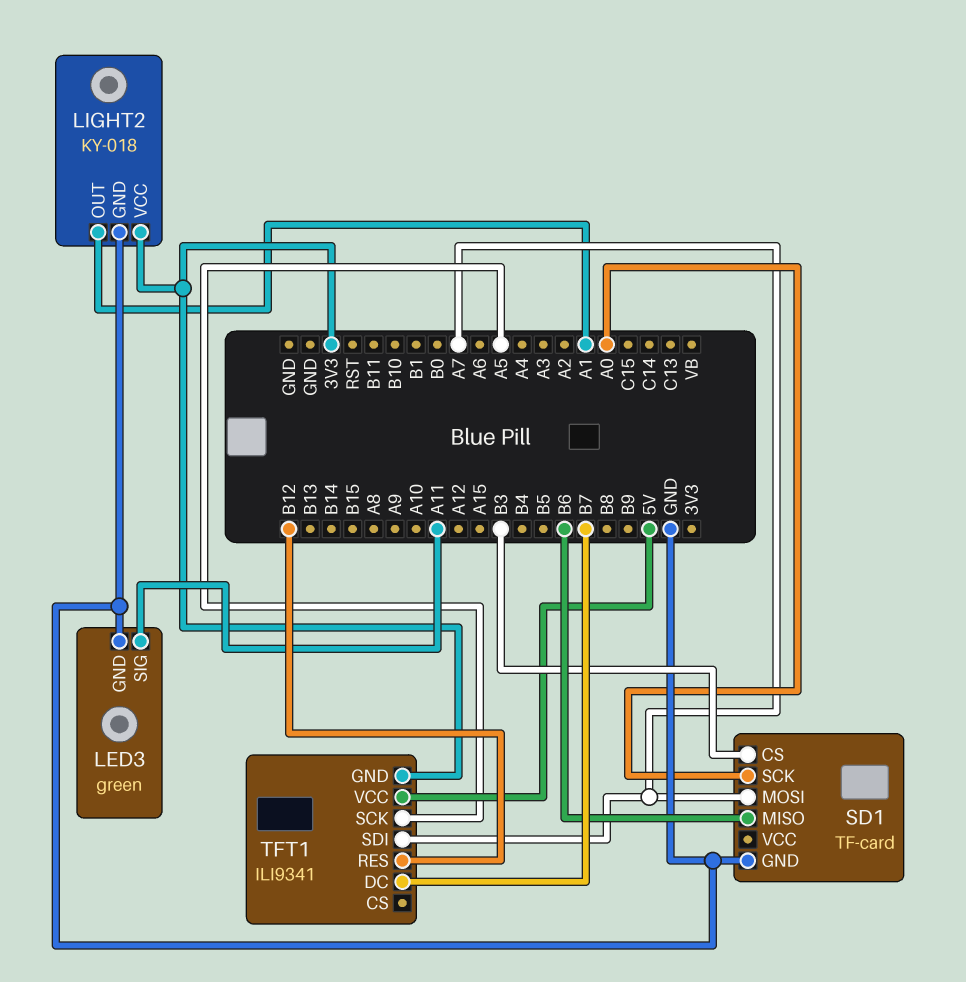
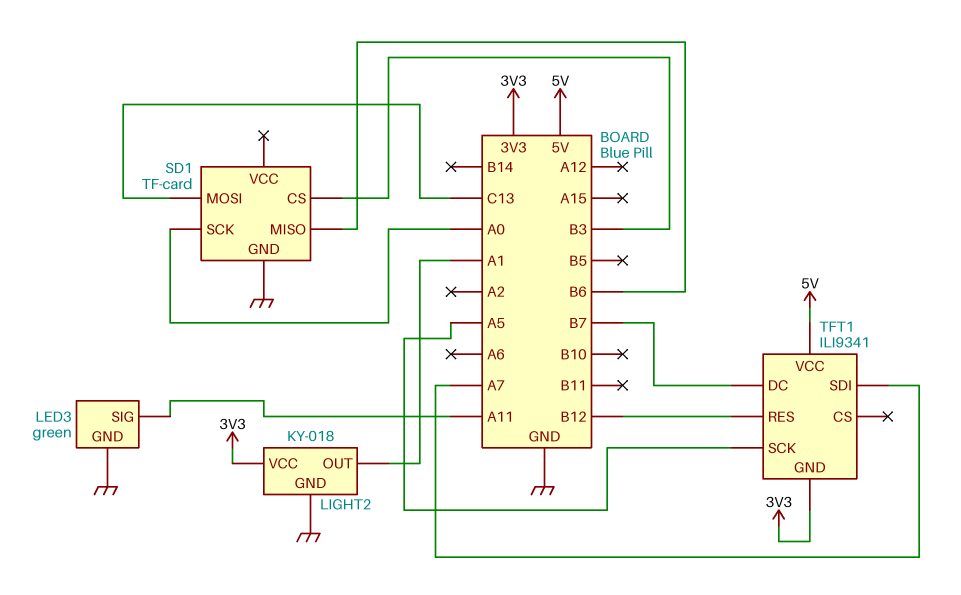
SD1 pin MOSI: A7 -> C13

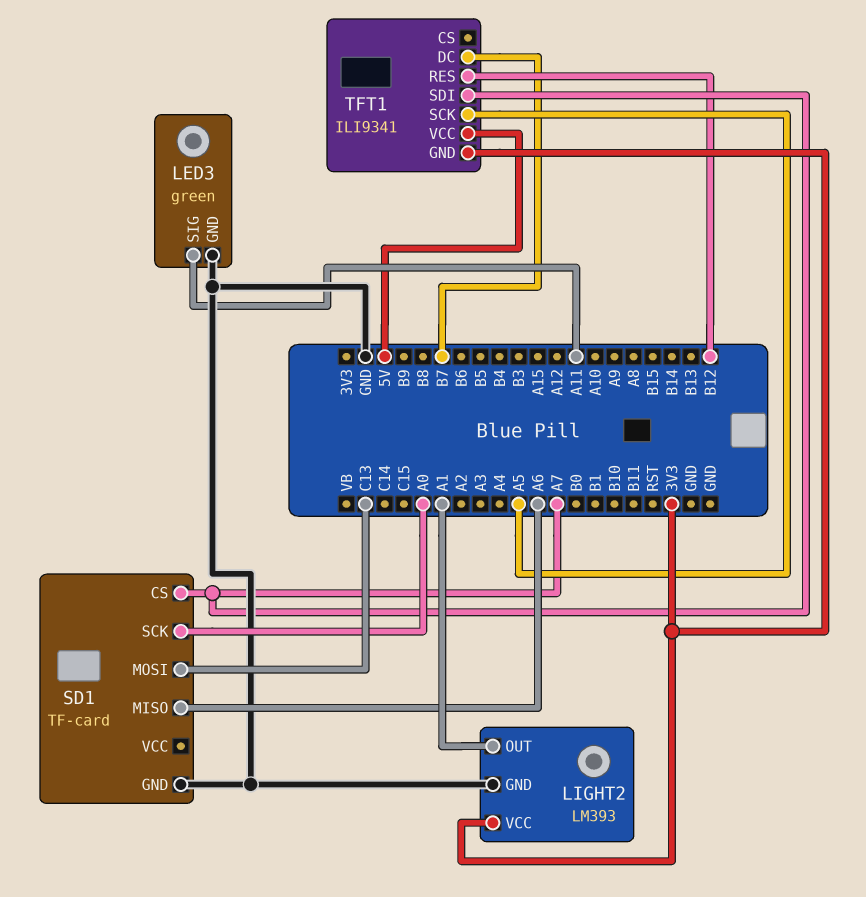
LIGHT2: KY-018 -> LM393
SD1 pin CS: B3 -> A7
SD1 pin MISO: B6 -> A6

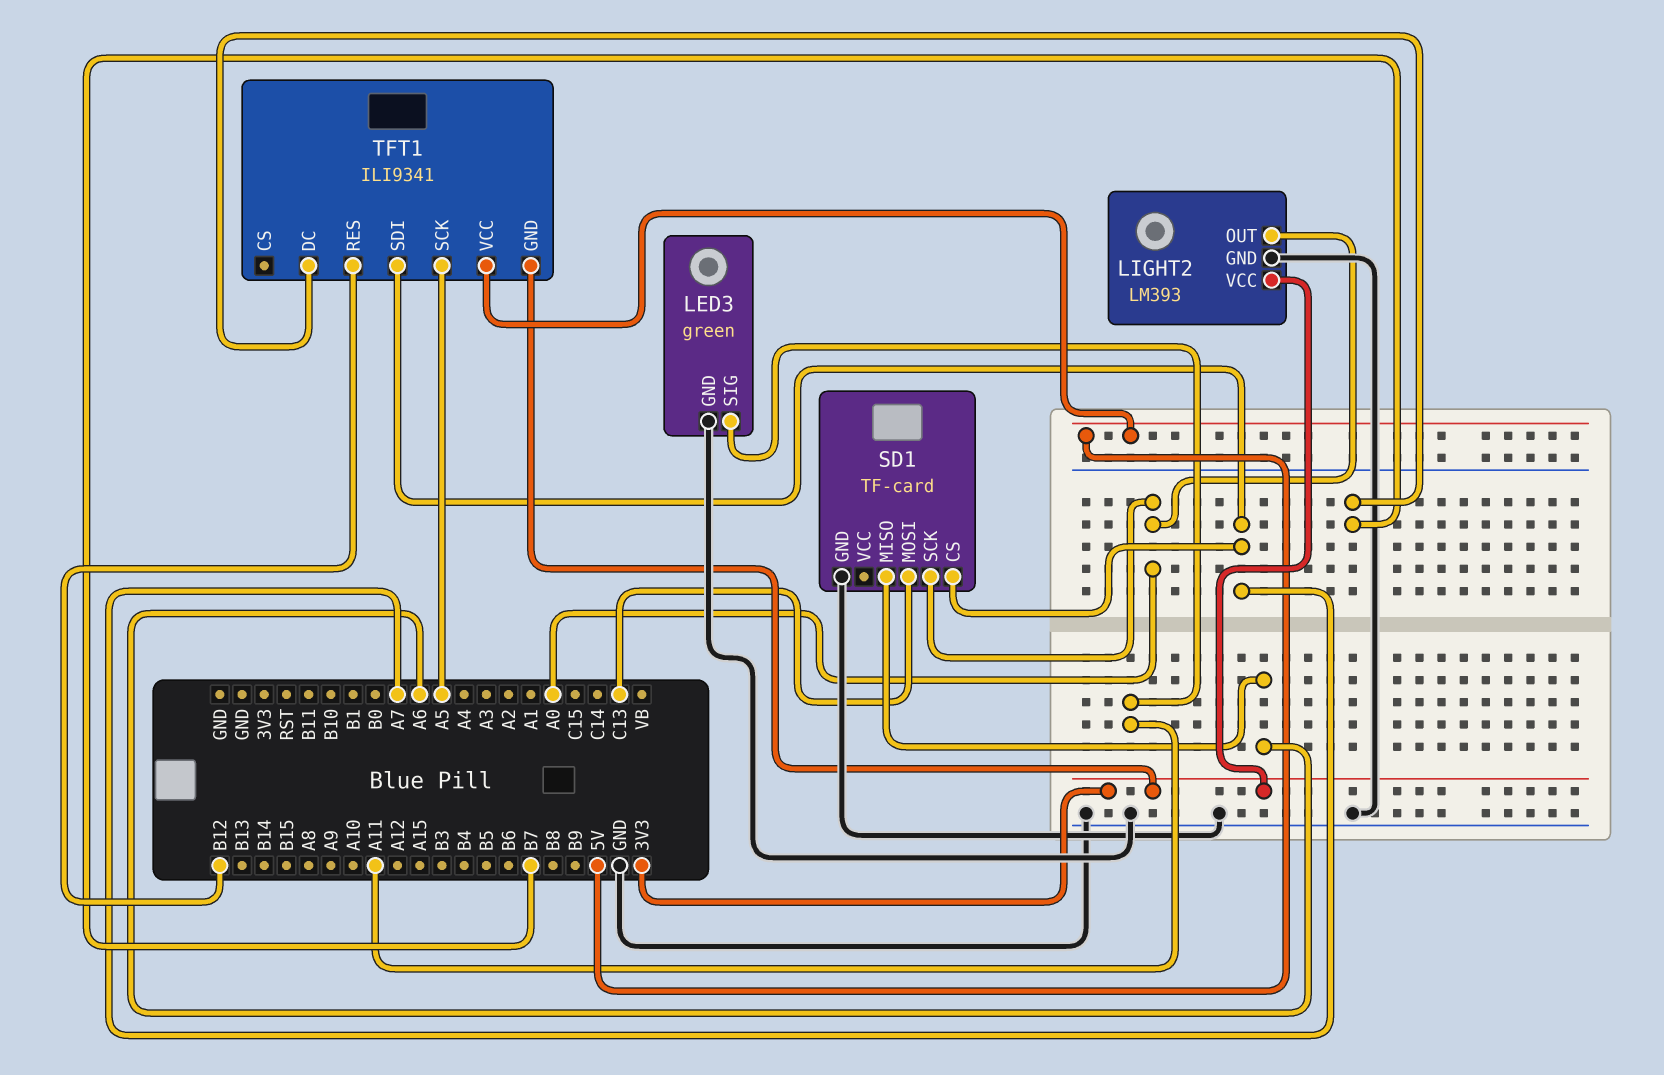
LIGHT2 pin OUT: A1 -> A0

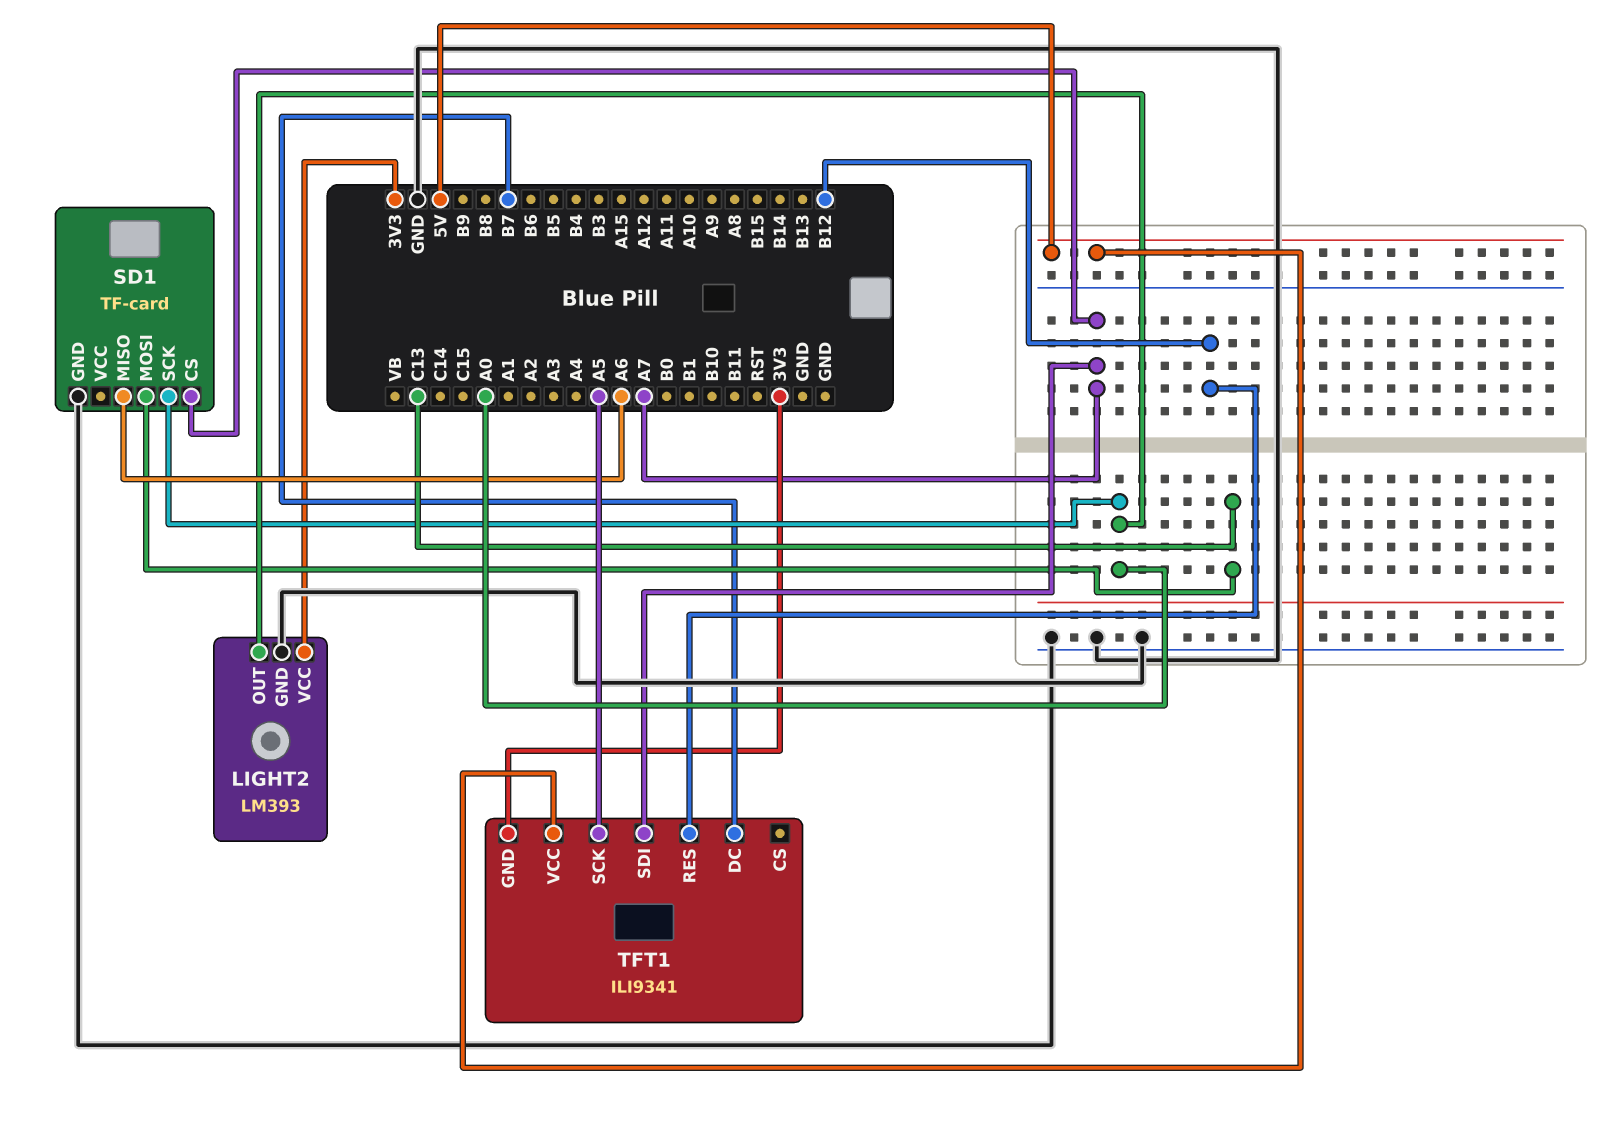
LED3: green -> none
LED3 pin GND: GND -> none
LED3 pin SIG: A11 -> none

